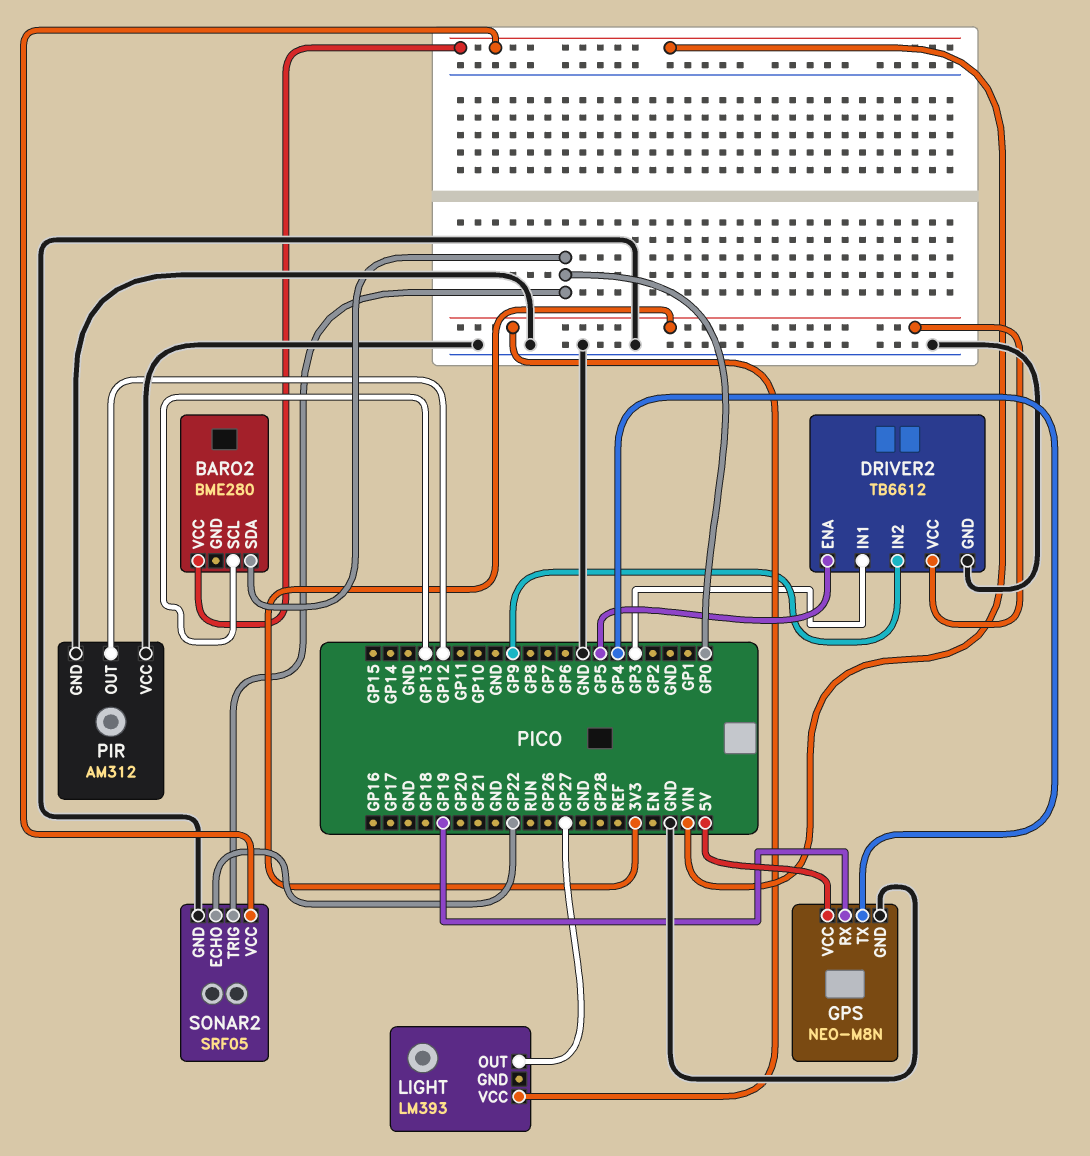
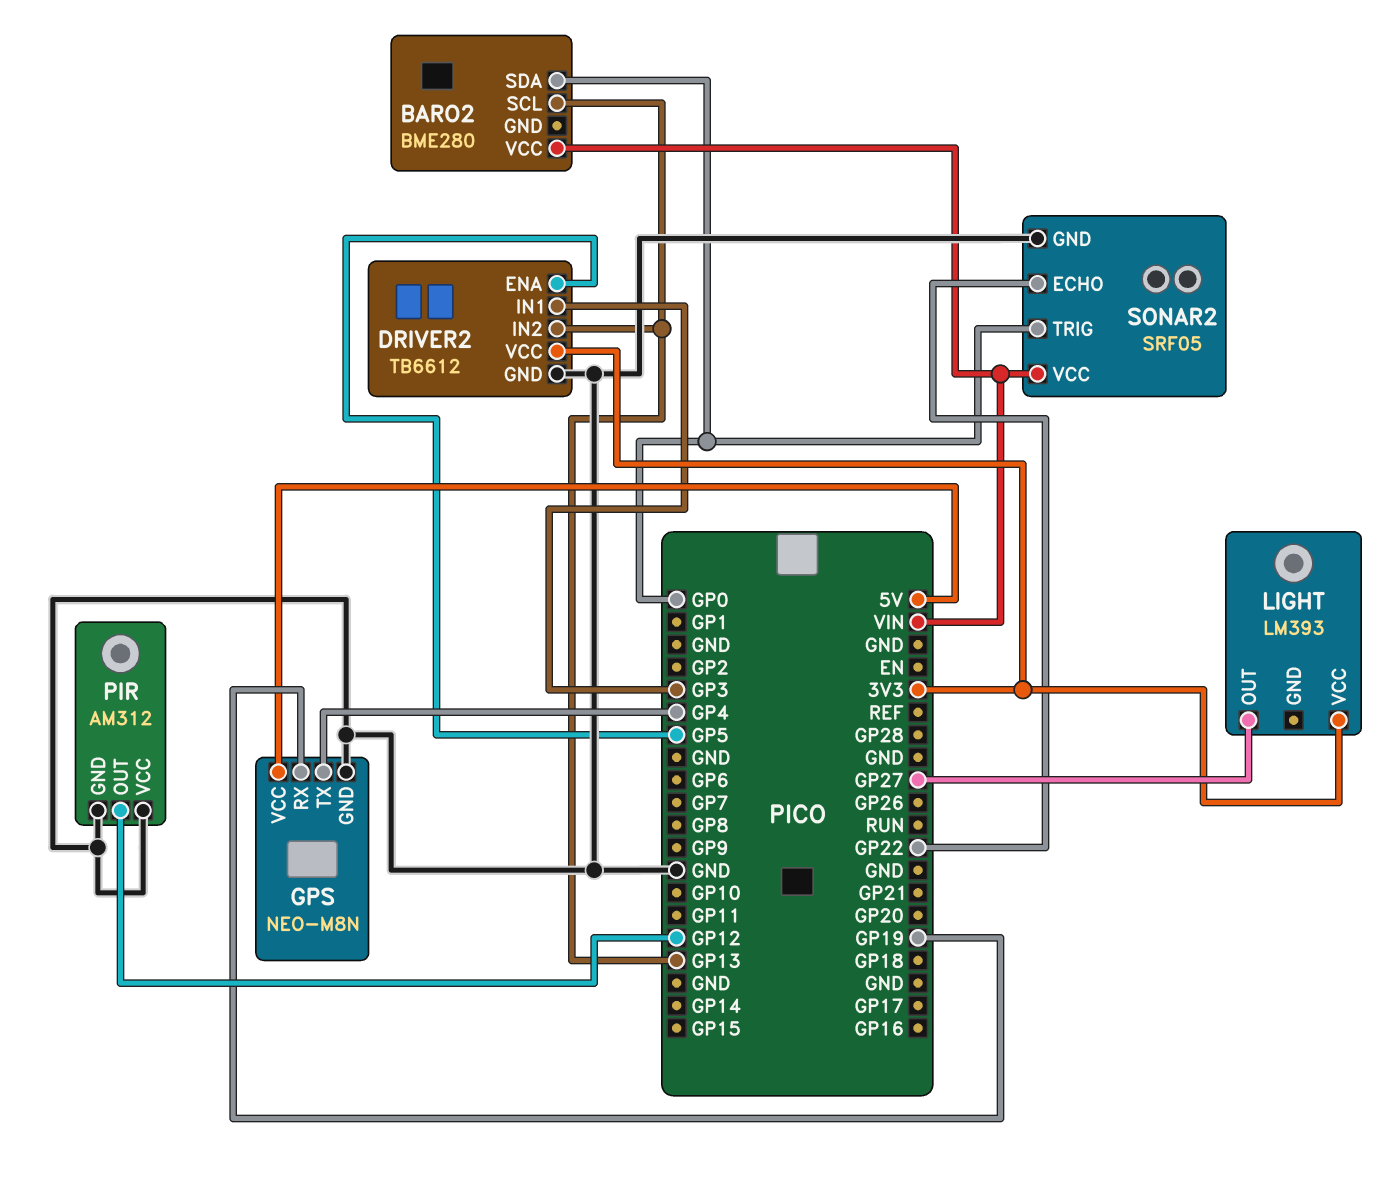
DRIVER2 pin IN2: GP9 -> GP13

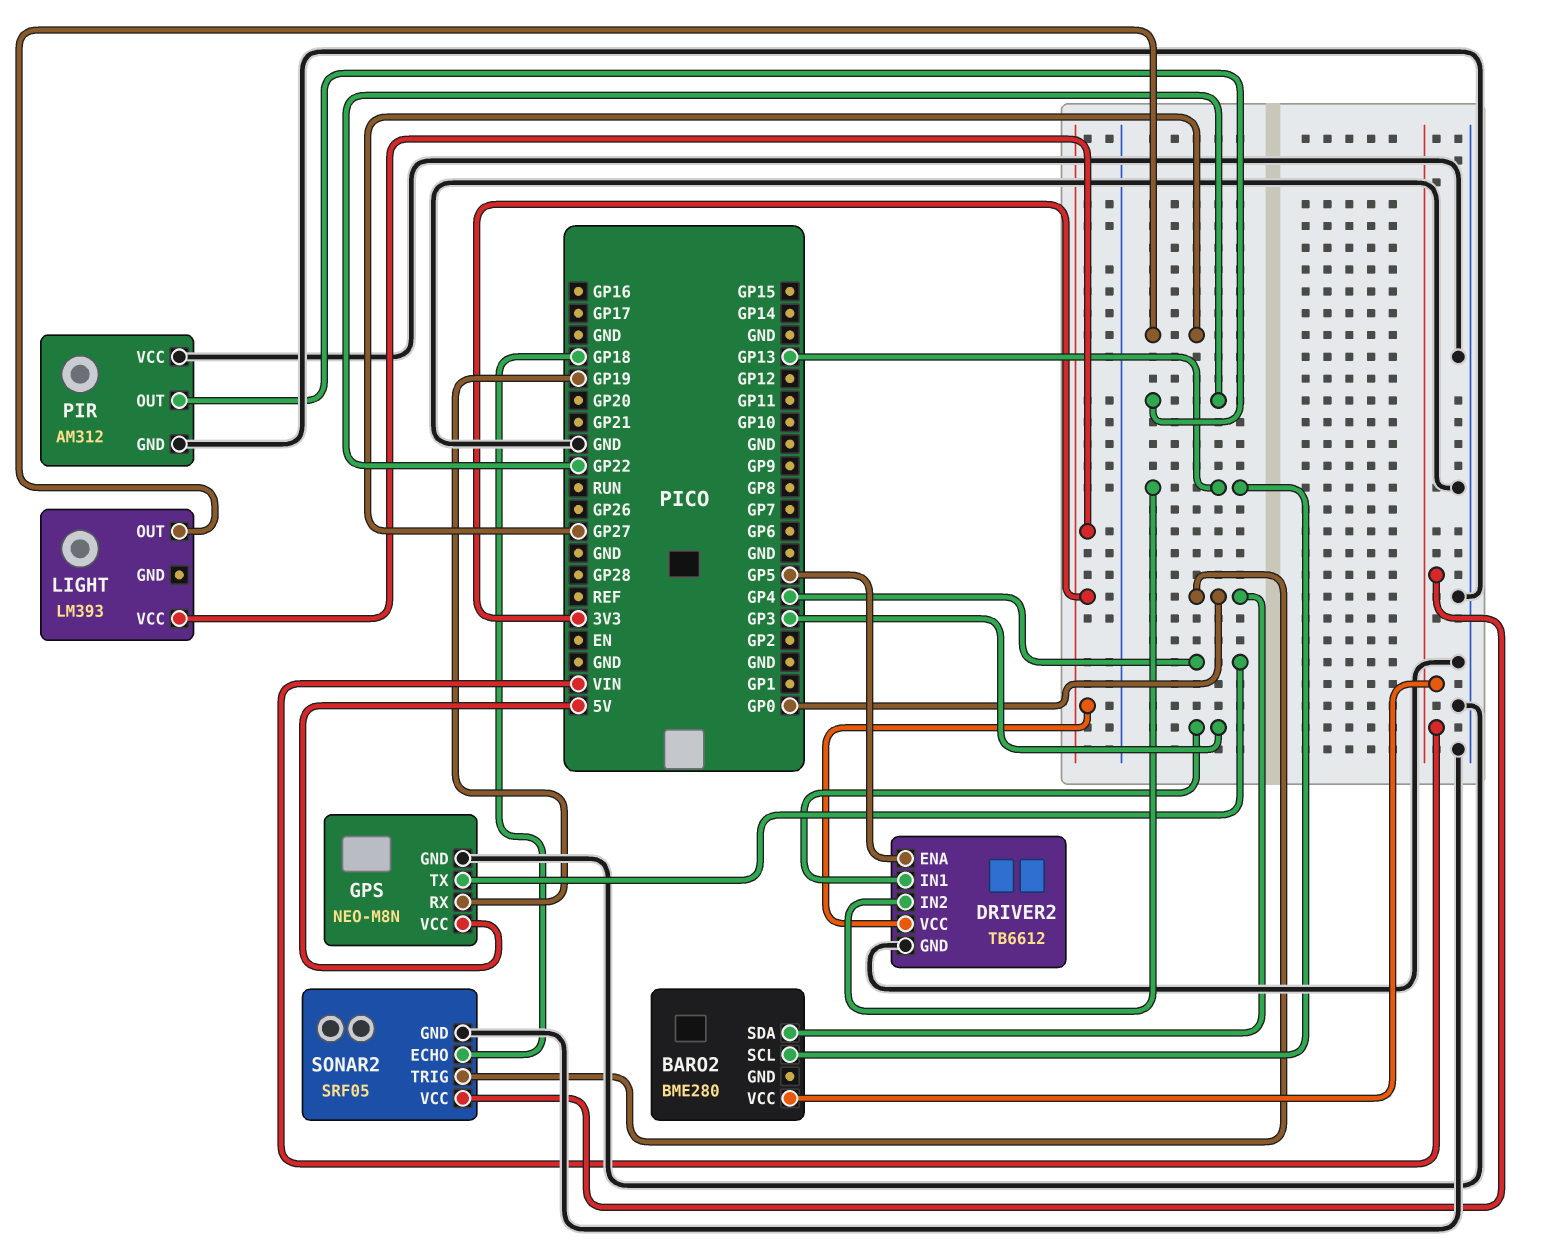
PIR pin OUT: GP12 -> GP22
SONAR2 pin ECHO: GP22 -> GP18

